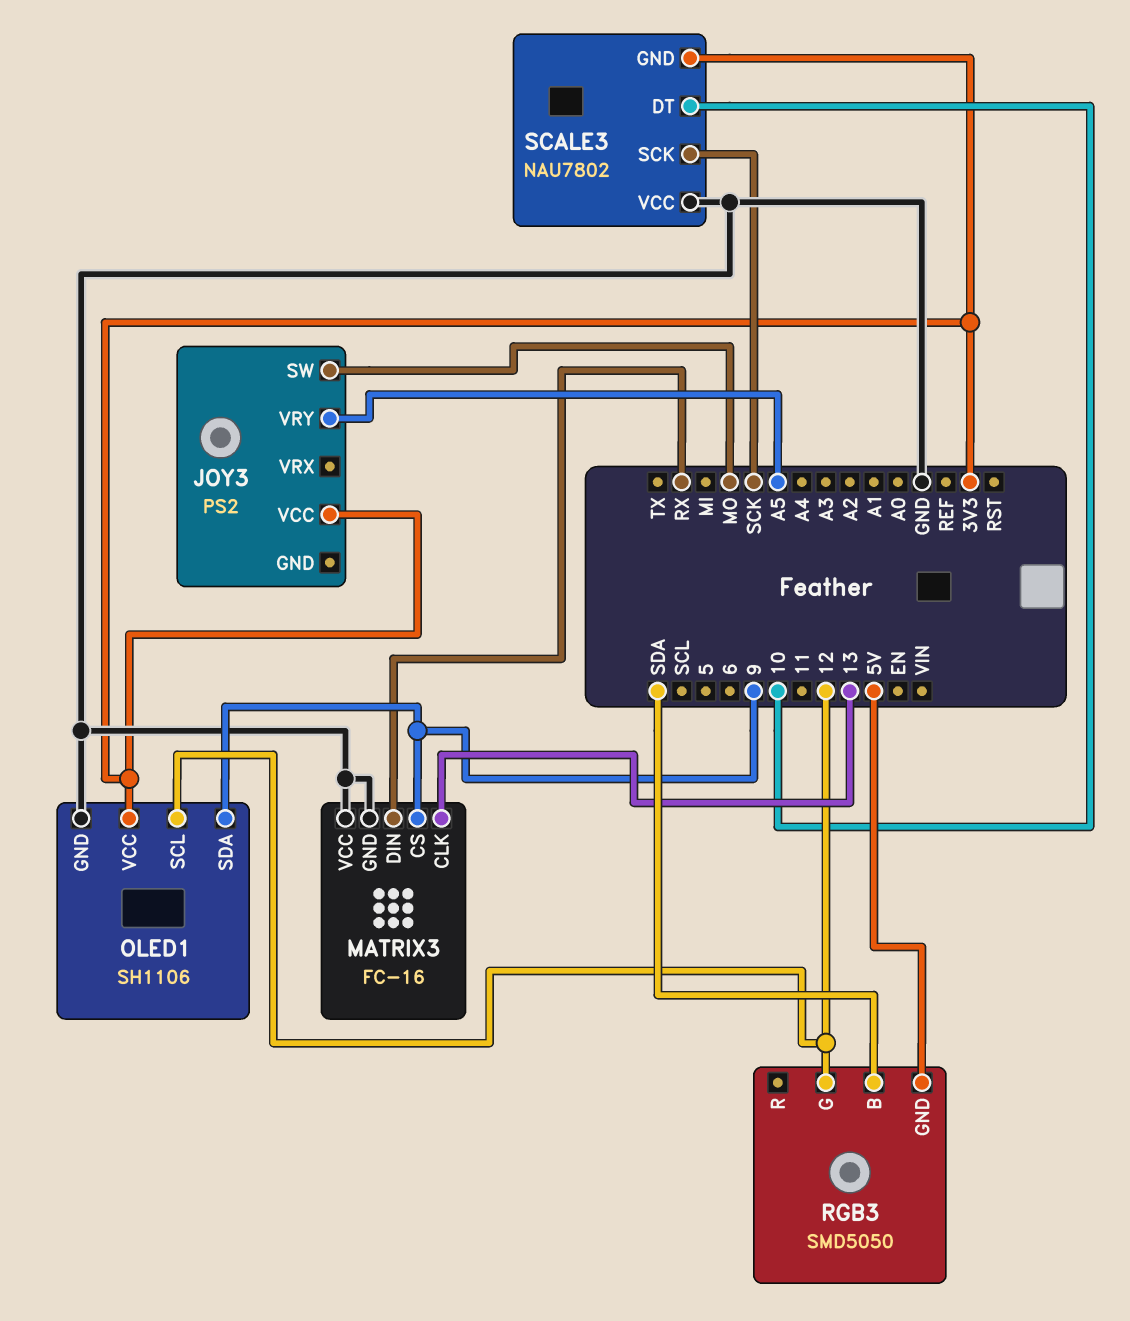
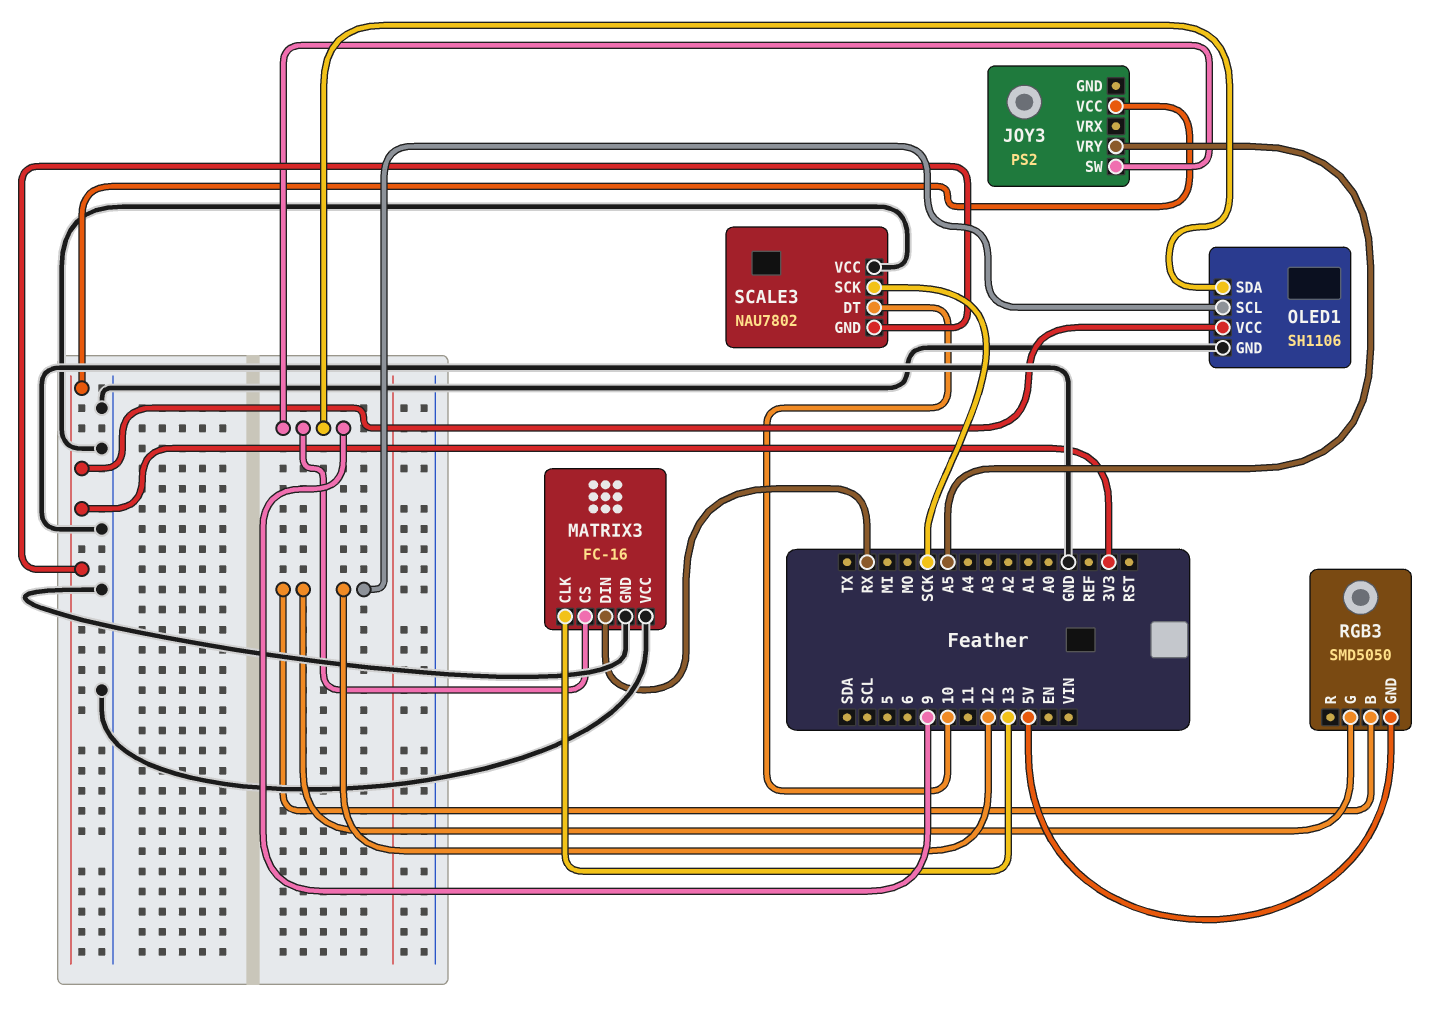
JOY3 pin SW: MO -> 9
RGB3 pin B: SDA -> 12

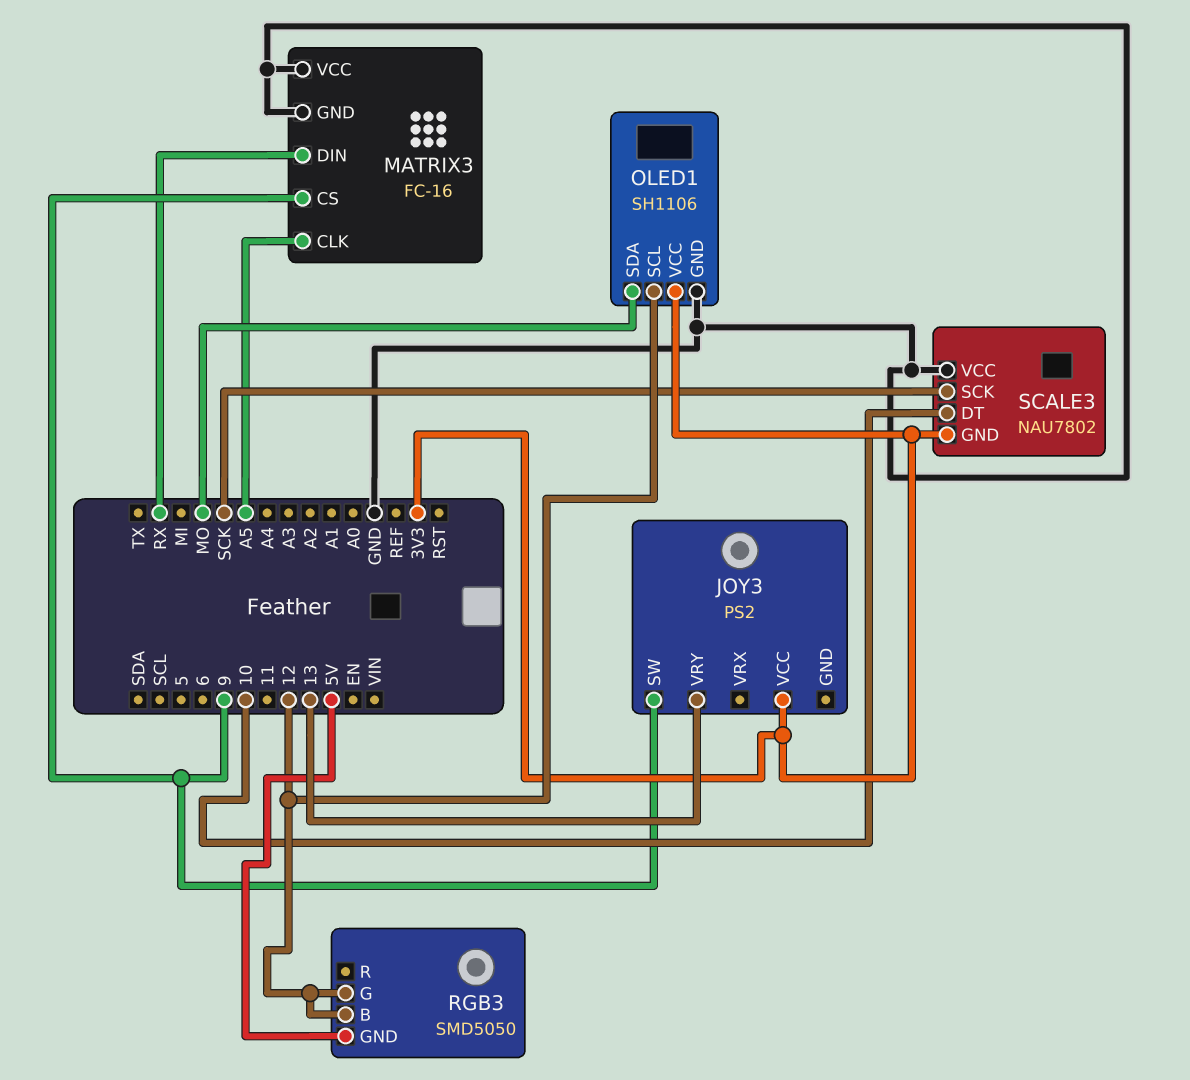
JOY3 pin VRY: A5 -> 13
MATRIX3 pin CLK: 13 -> A5
OLED1 pin SDA: 9 -> MO

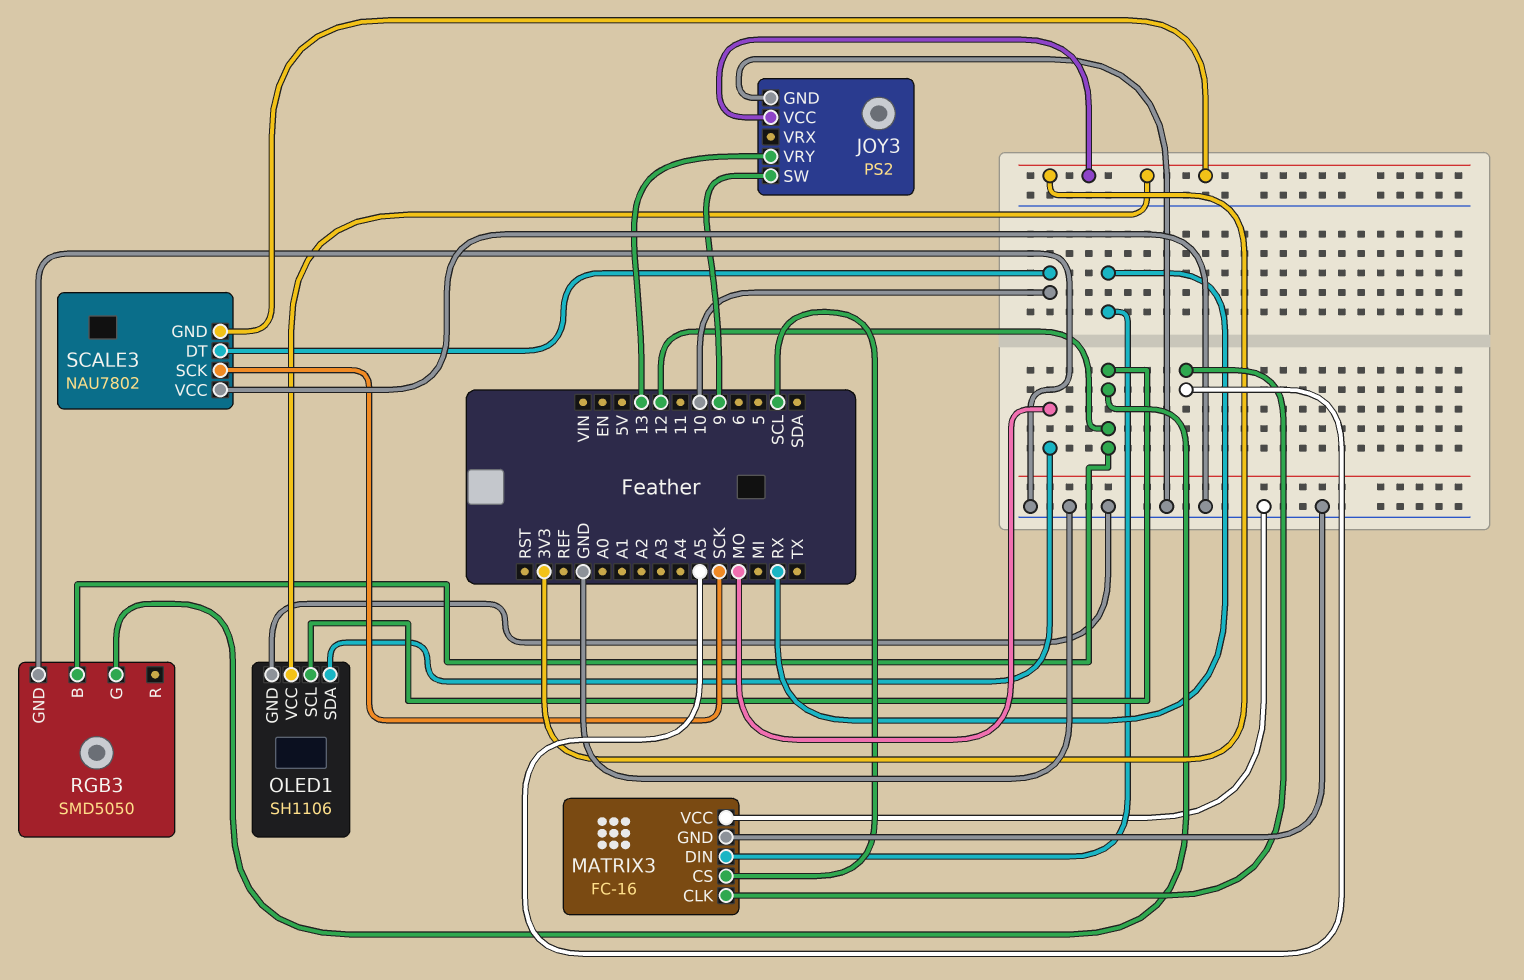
JOY3 pin GND: none -> GND
MATRIX3 pin CS: 9 -> SCL
RGB3 pin GND: 5V -> GND

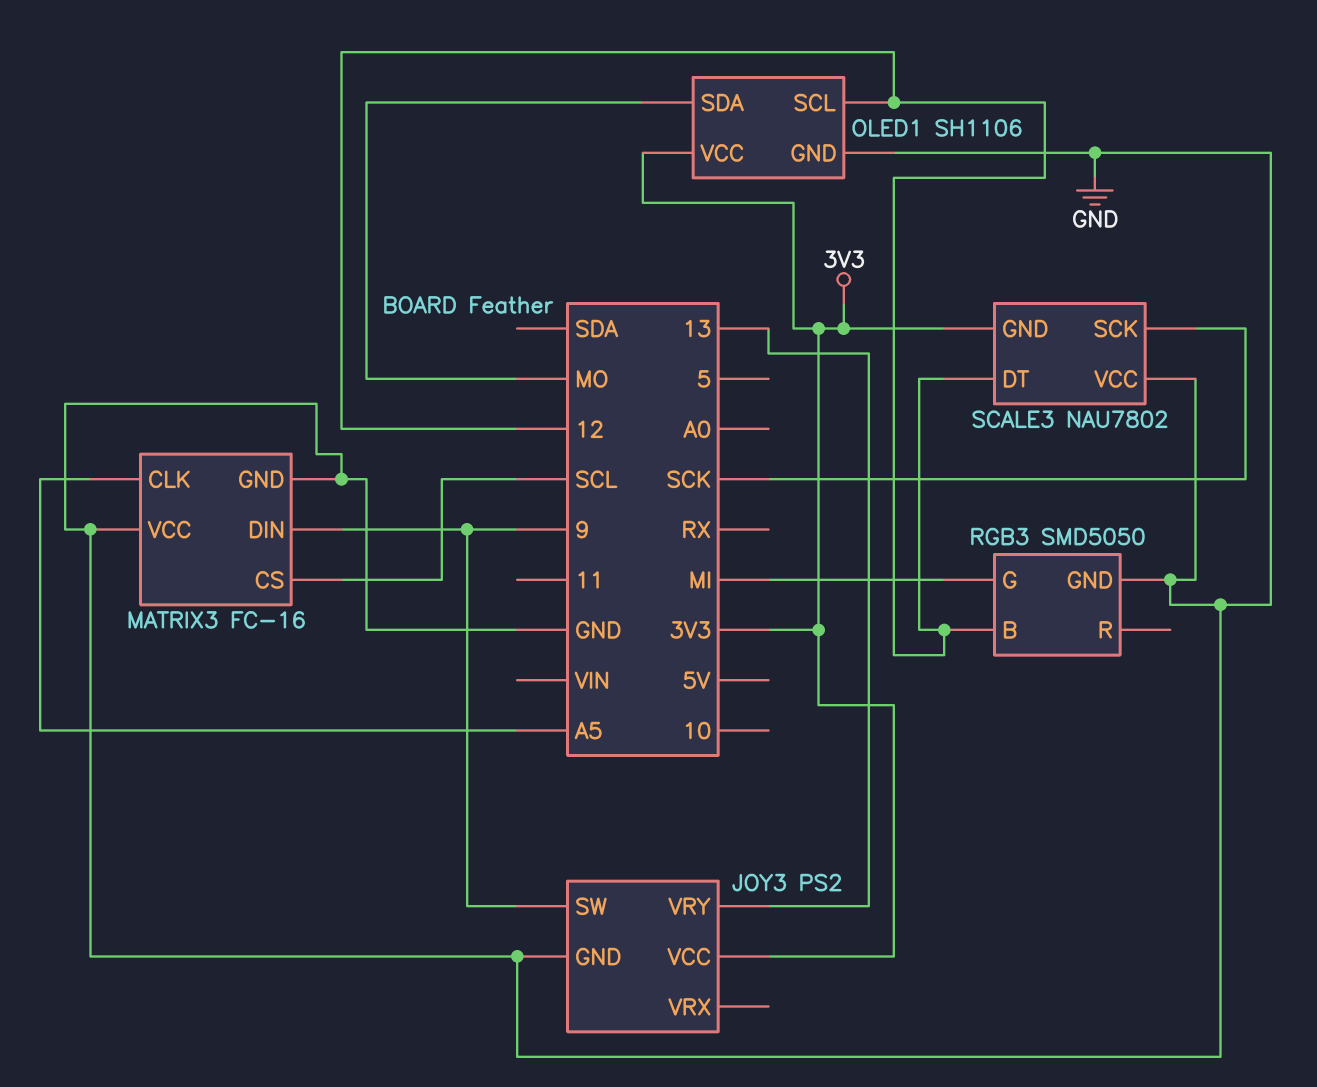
MATRIX3 pin DIN: RX -> 9
RGB3 pin G: 12 -> MI
SCALE3 pin DT: 10 -> 12

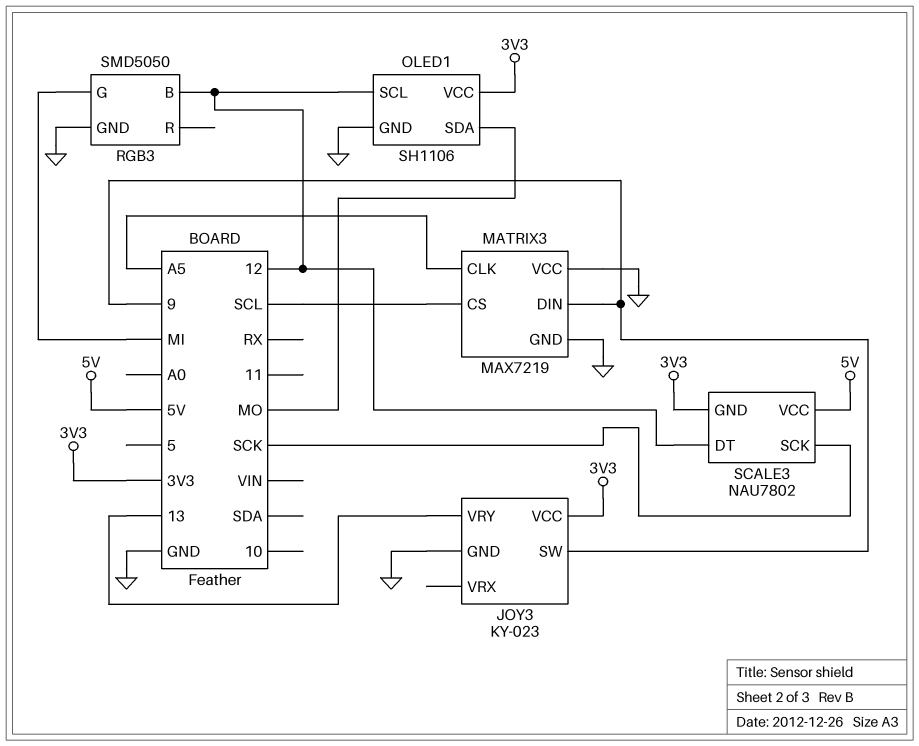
JOY3: PS2 -> KY-023
MATRIX3: FC-16 -> MAX7219
SCALE3 pin VCC: GND -> 5V

